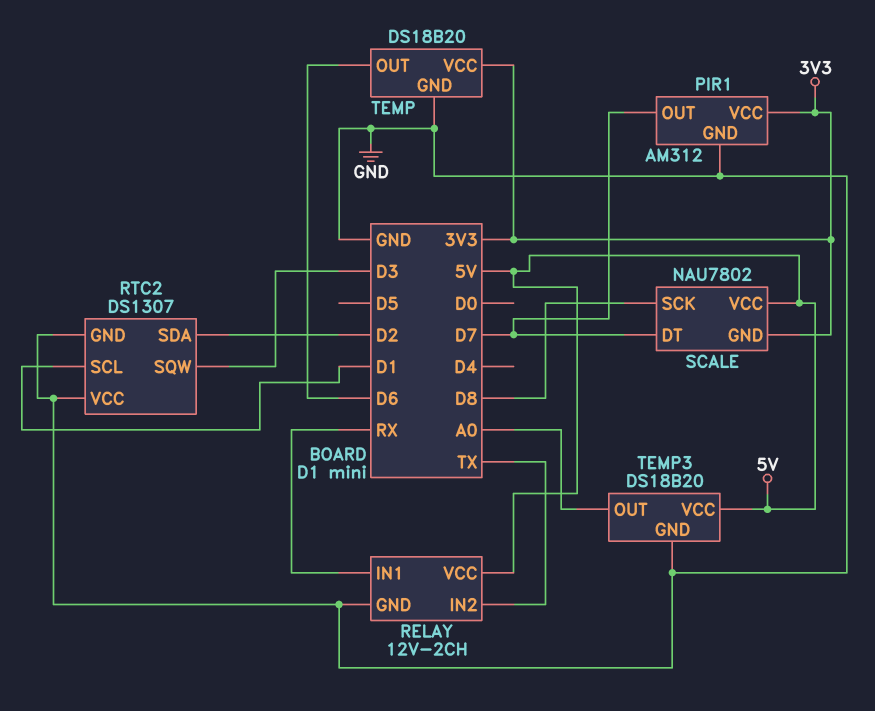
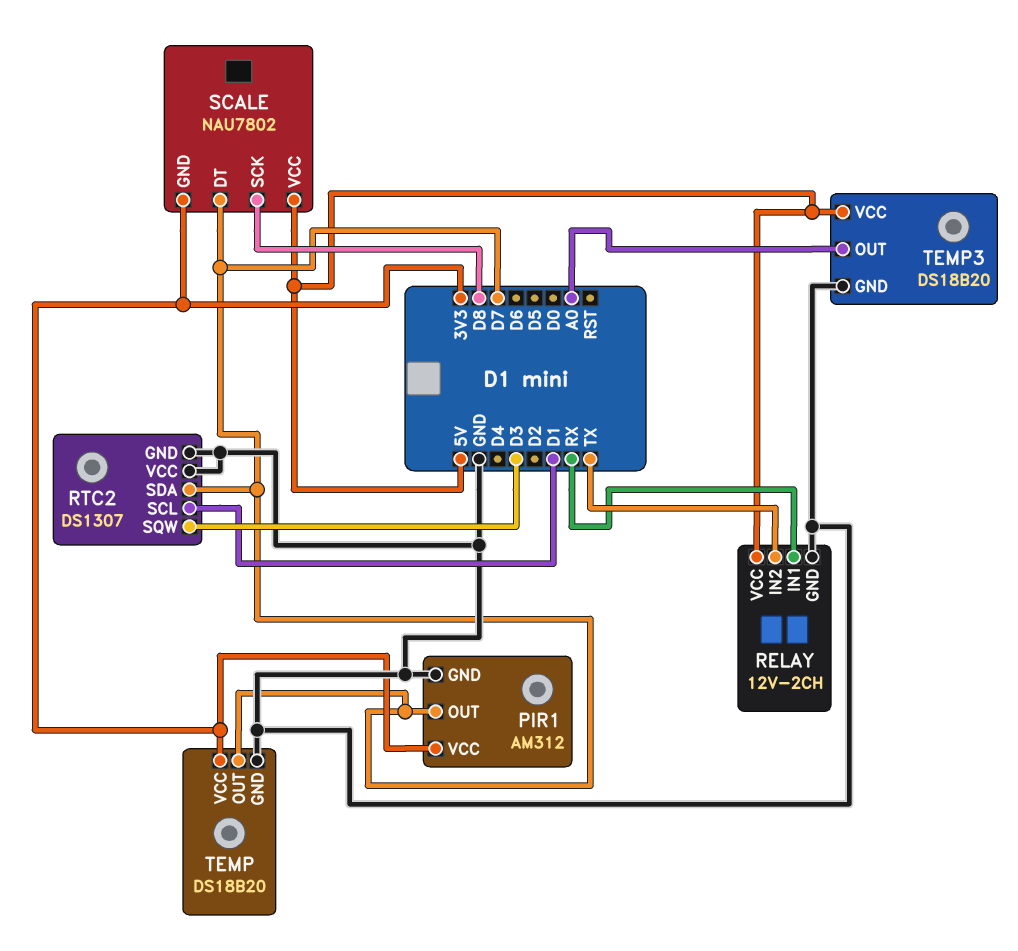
RTC2 pin SDA: D2 -> D7
TEMP pin OUT: D6 -> D7

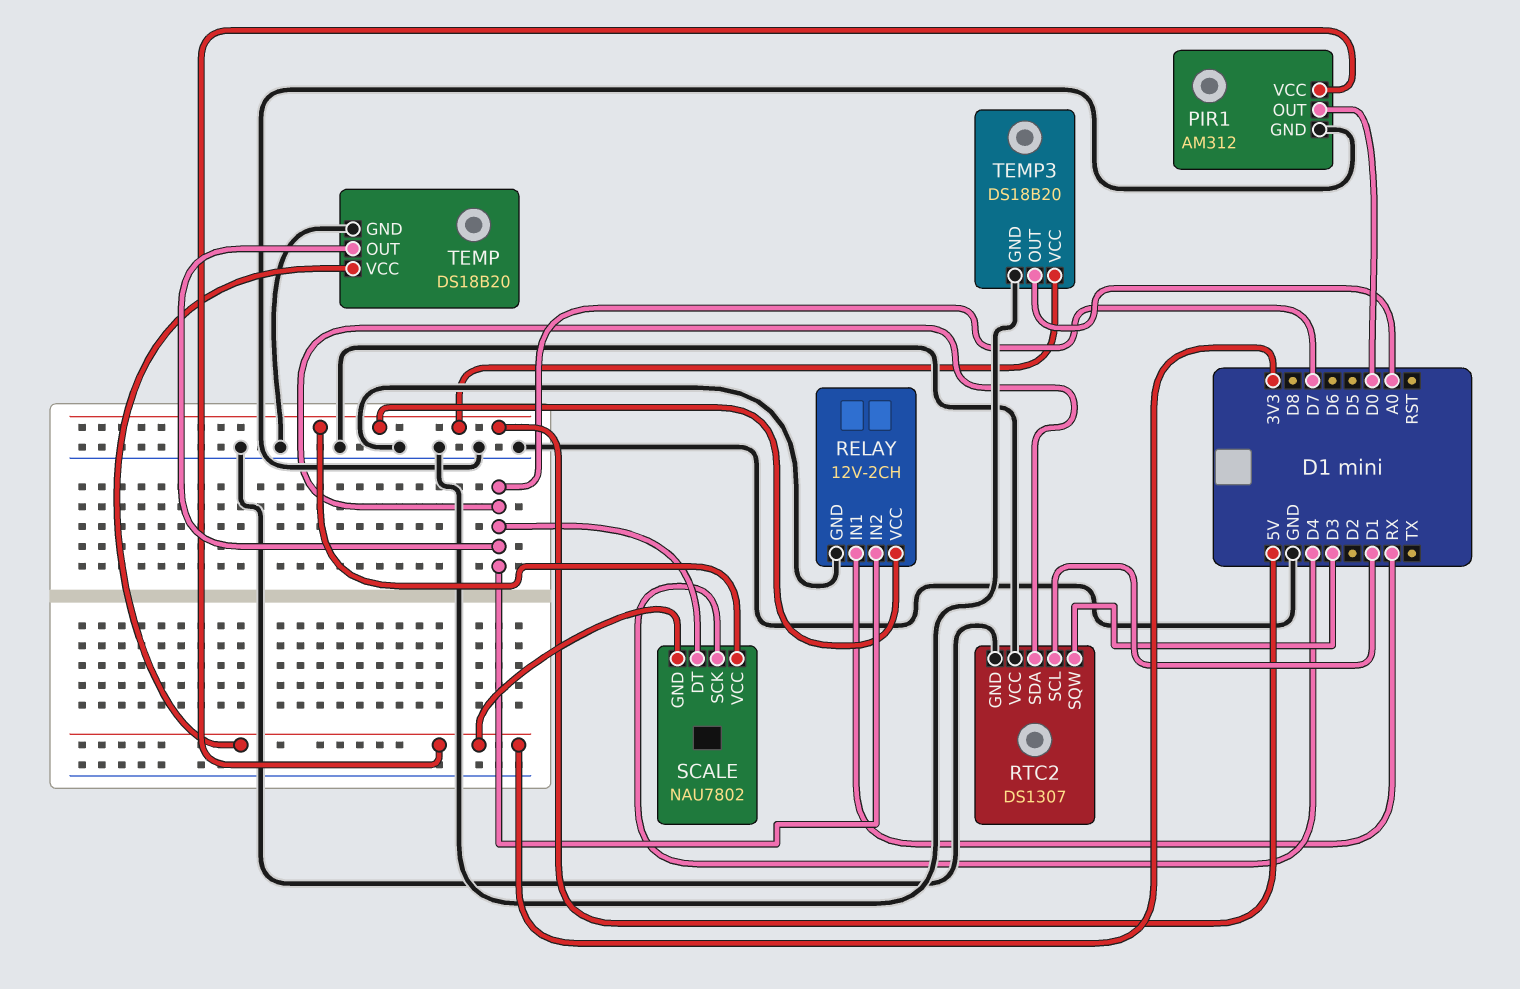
PIR1 pin OUT: D7 -> D0
RELAY pin IN2: TX -> D7
SCALE pin SCK: D8 -> D4

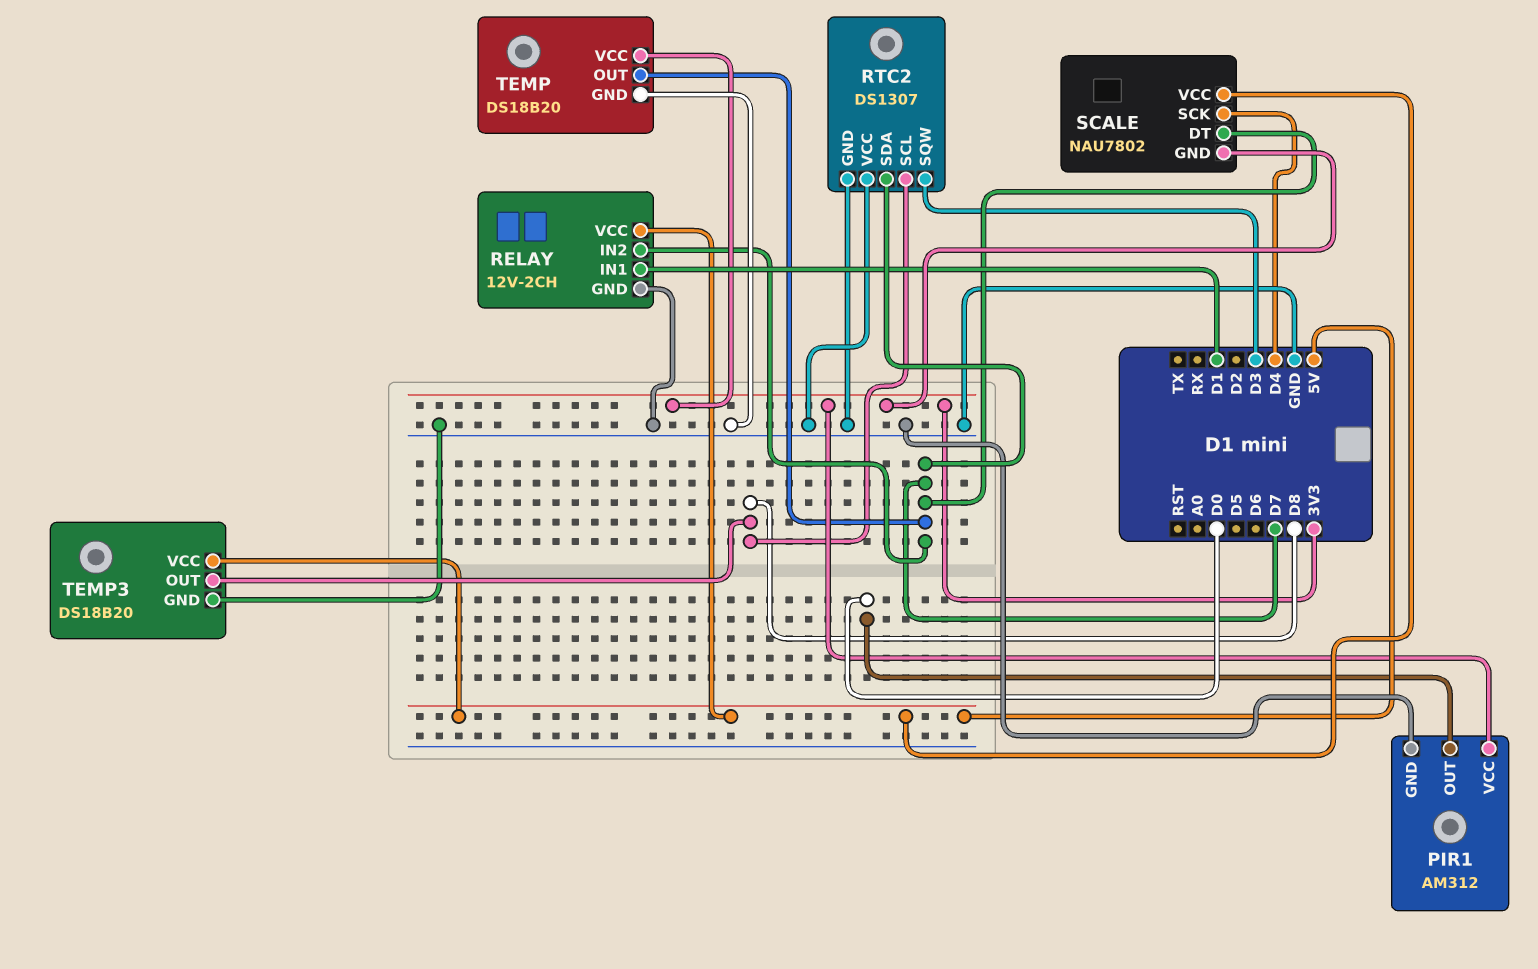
RELAY pin IN1: RX -> D1
RTC2 pin SCL: D1 -> D8
TEMP3 pin OUT: A0 -> D8

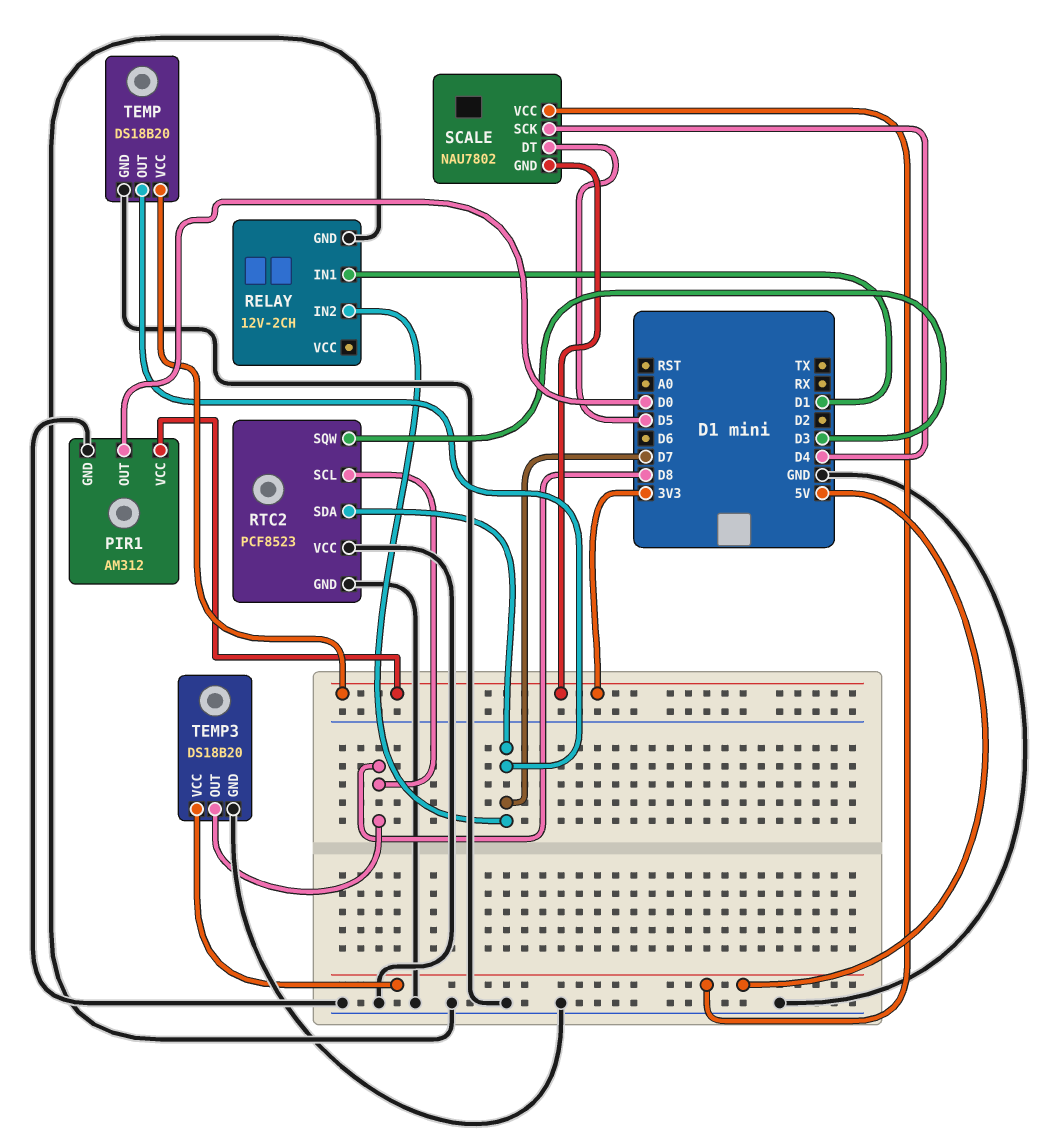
RELAY pin VCC: 5V -> none
RTC2: DS1307 -> PCF8523
SCALE pin DT: D7 -> D5

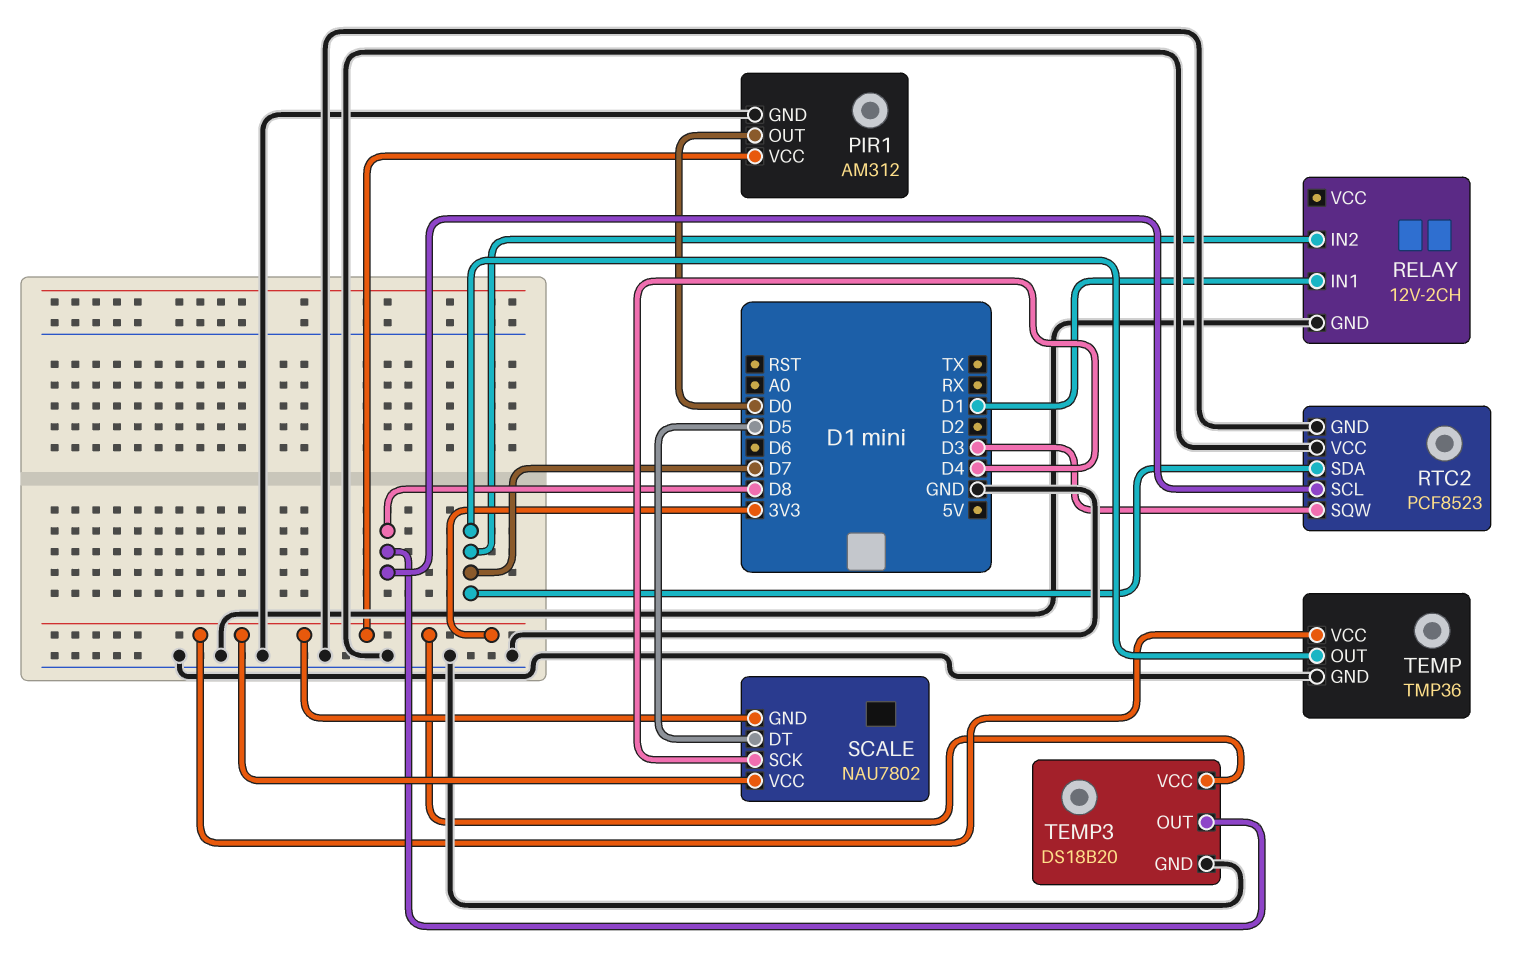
SCALE pin VCC: 5V -> 3V3
TEMP: DS18B20 -> TMP36
TEMP3 pin VCC: 5V -> 3V3

